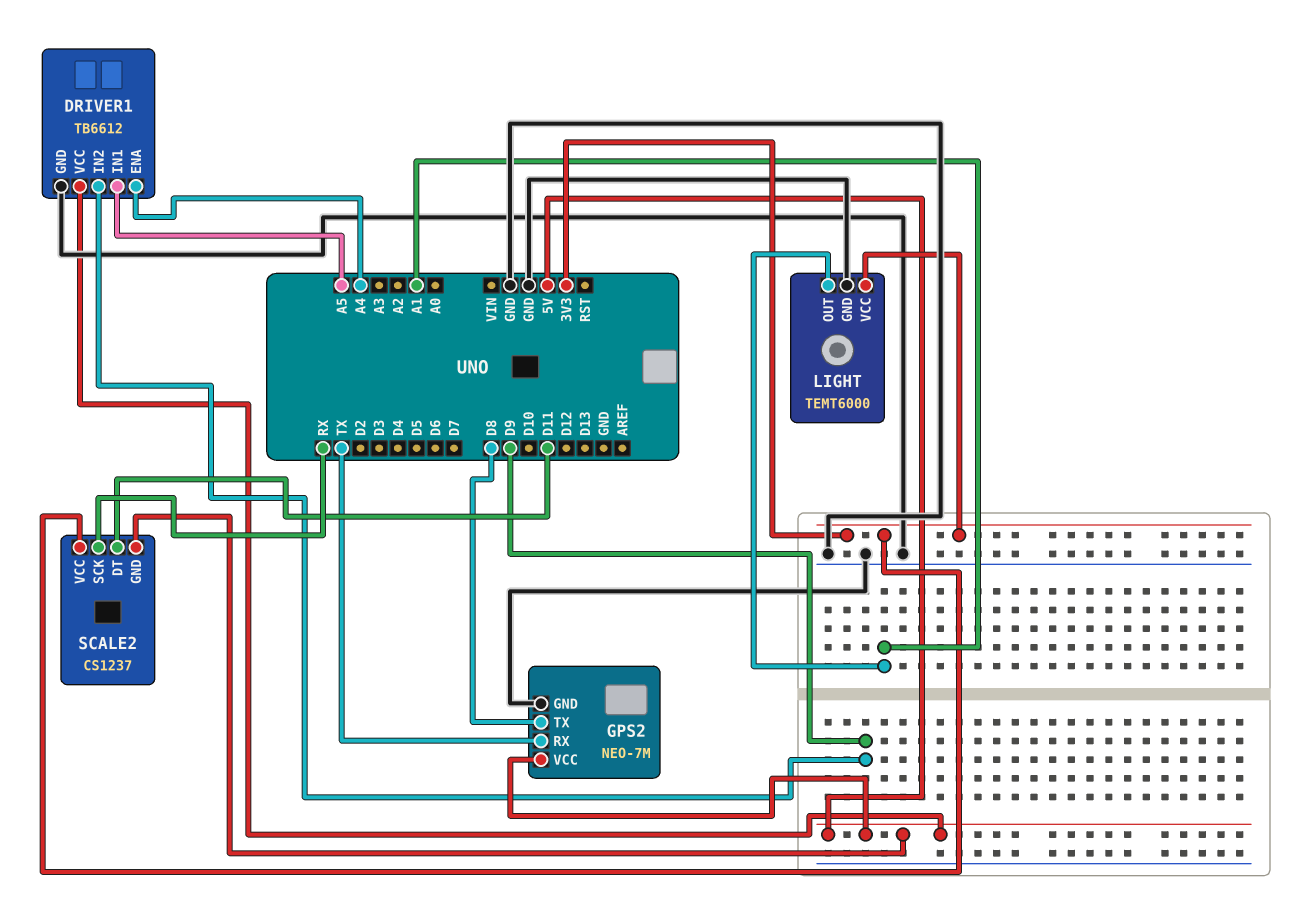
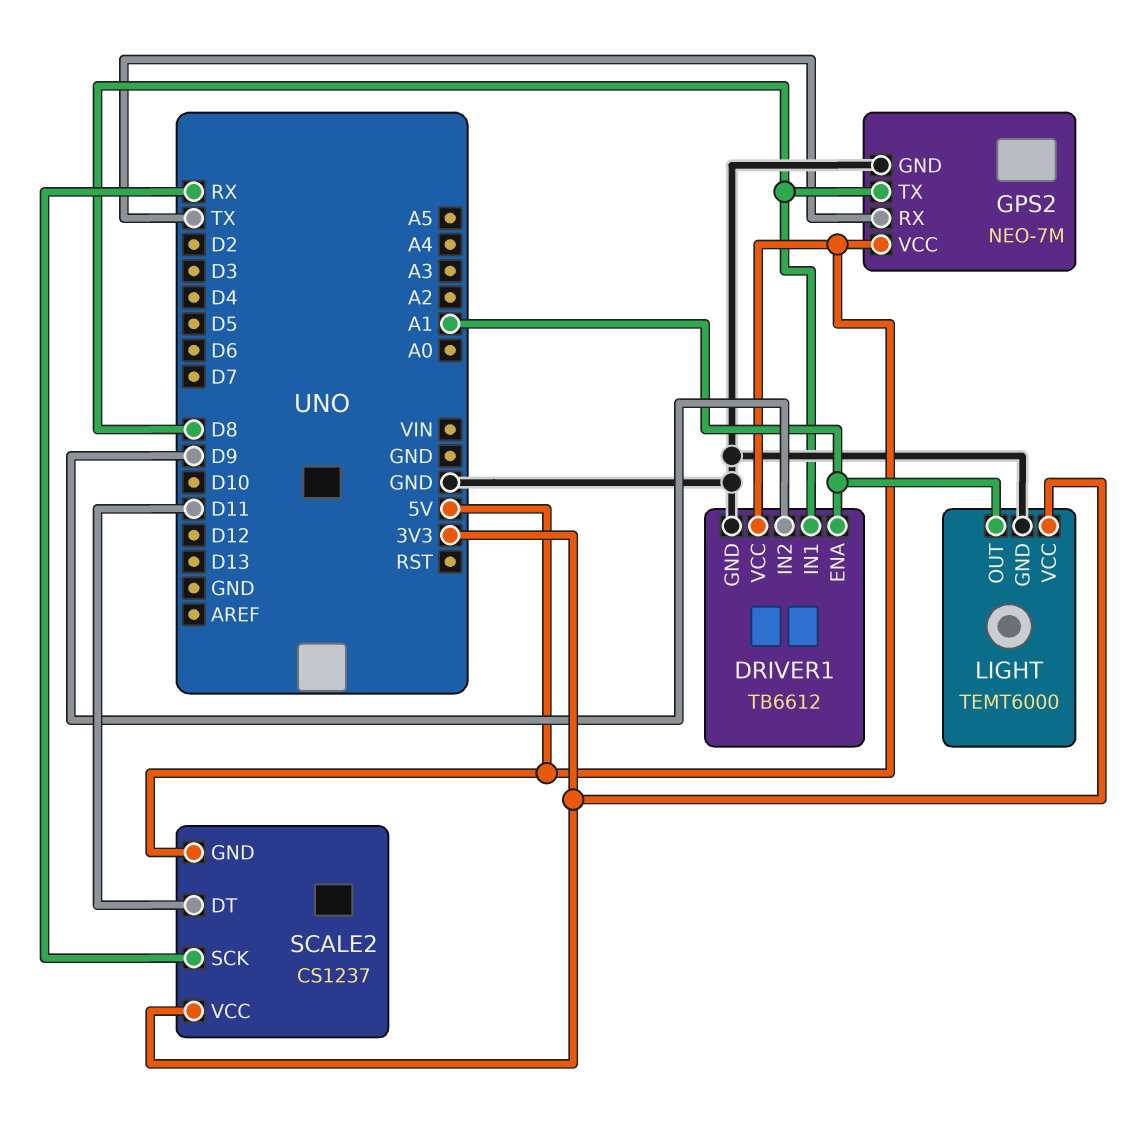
DRIVER1 pin ENA: A4 -> A1
DRIVER1 pin IN1: A5 -> D8

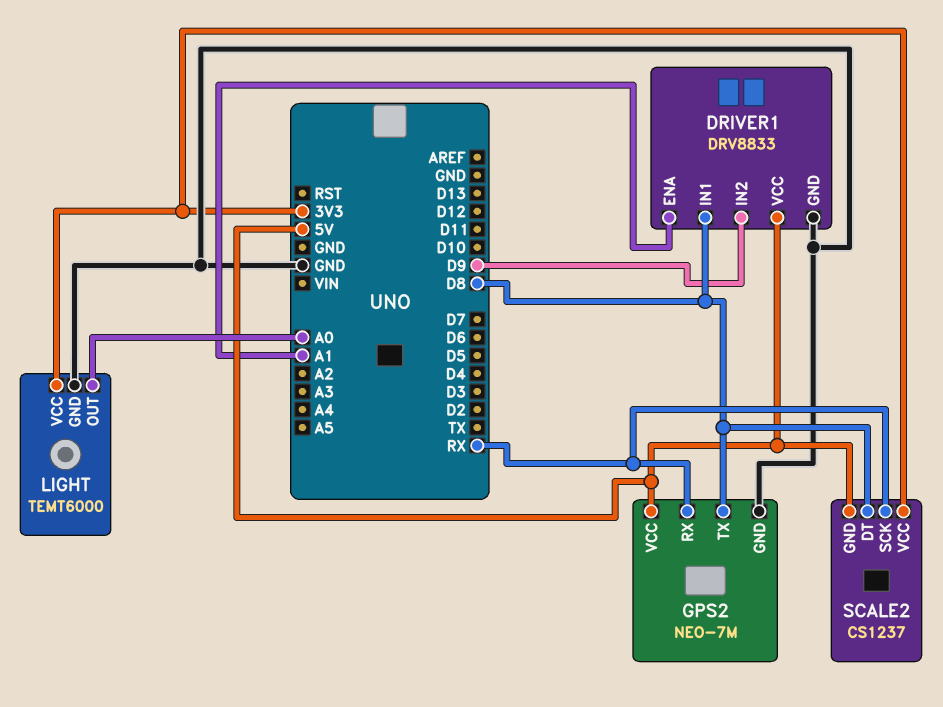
DRIVER1: TB6612 -> DRV8833
GPS2 pin RX: TX -> RX
LIGHT pin OUT: A1 -> A0
SCALE2 pin DT: D11 -> D8

